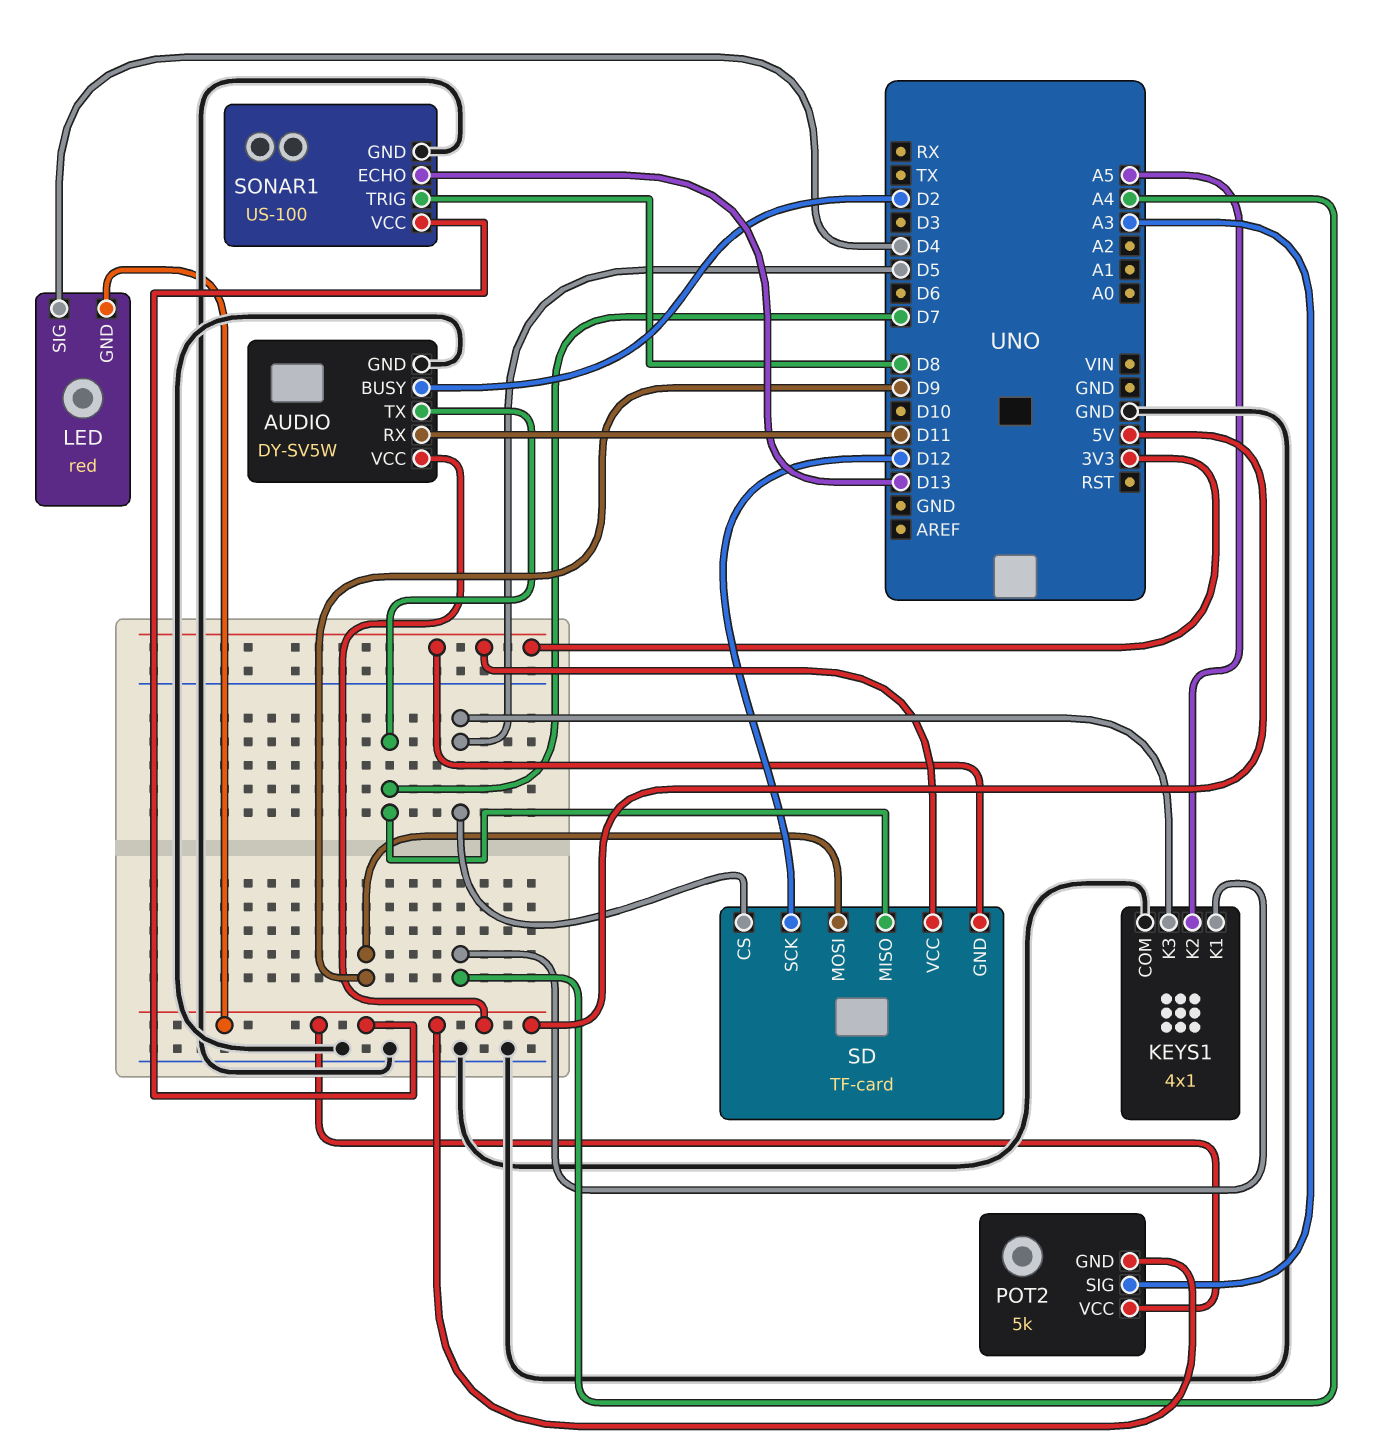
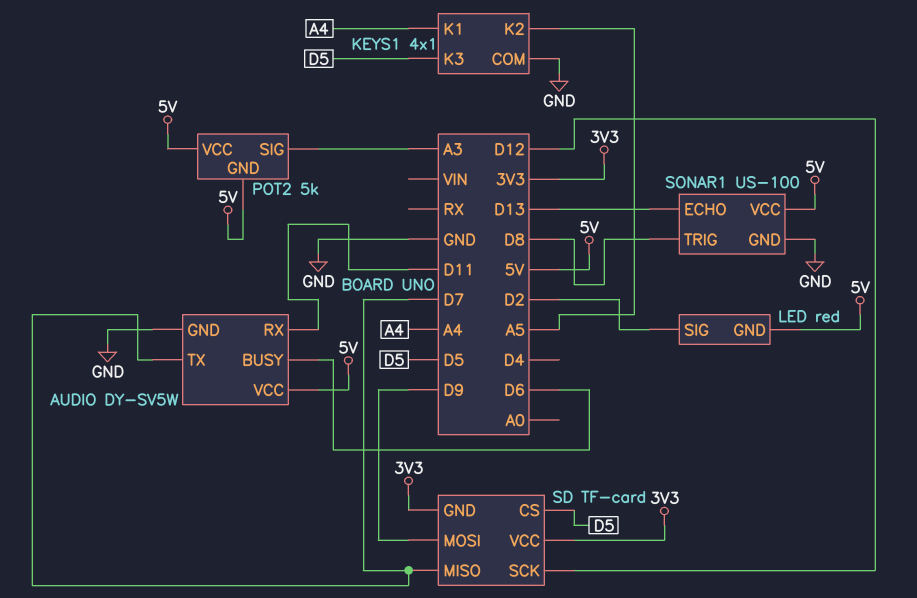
AUDIO pin BUSY: D2 -> D6
LED pin SIG: D4 -> D2

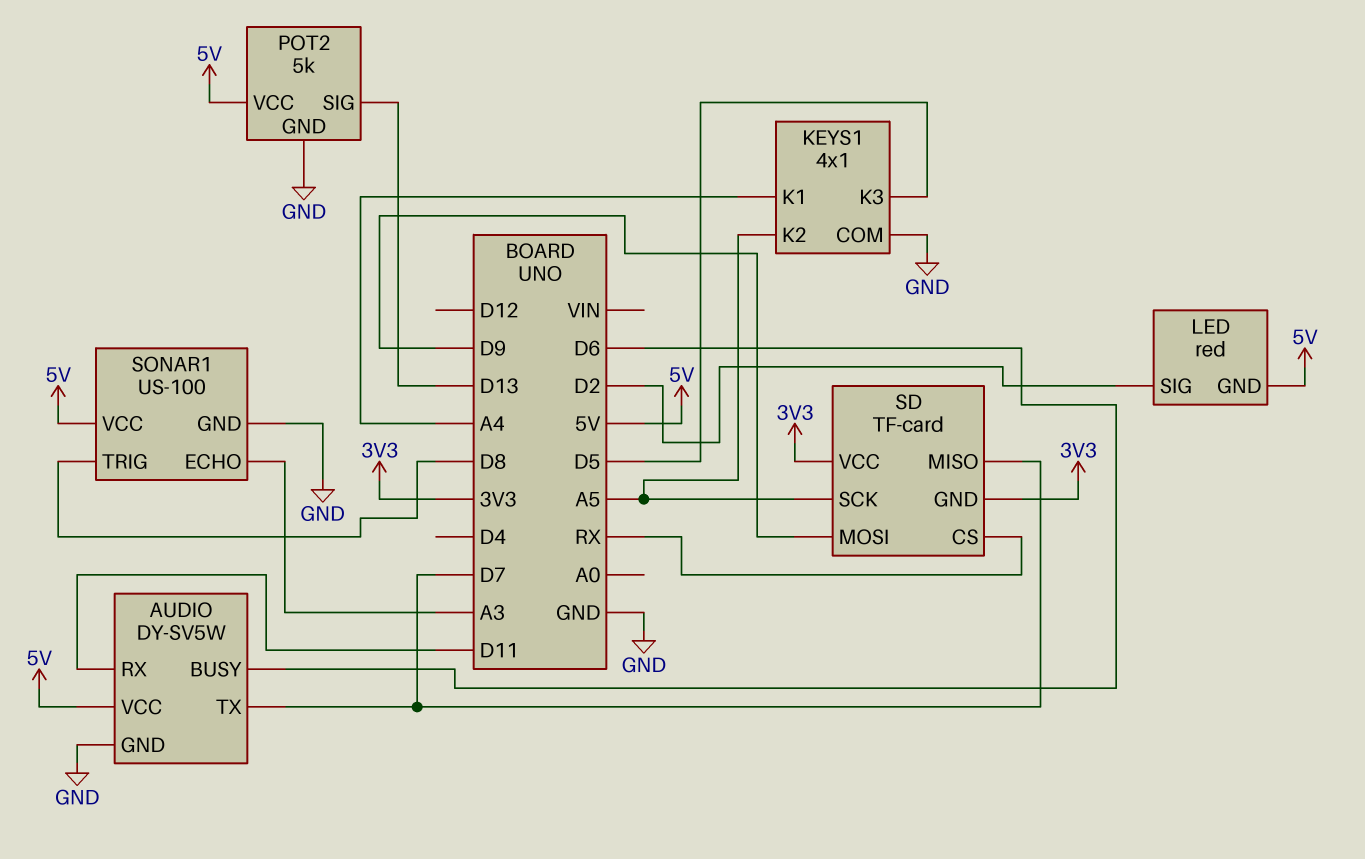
POT2 pin GND: 5V -> GND
POT2 pin SIG: A3 -> D13
SD pin CS: D5 -> RX
SD pin SCK: D12 -> A5
SONAR1 pin ECHO: D13 -> A3

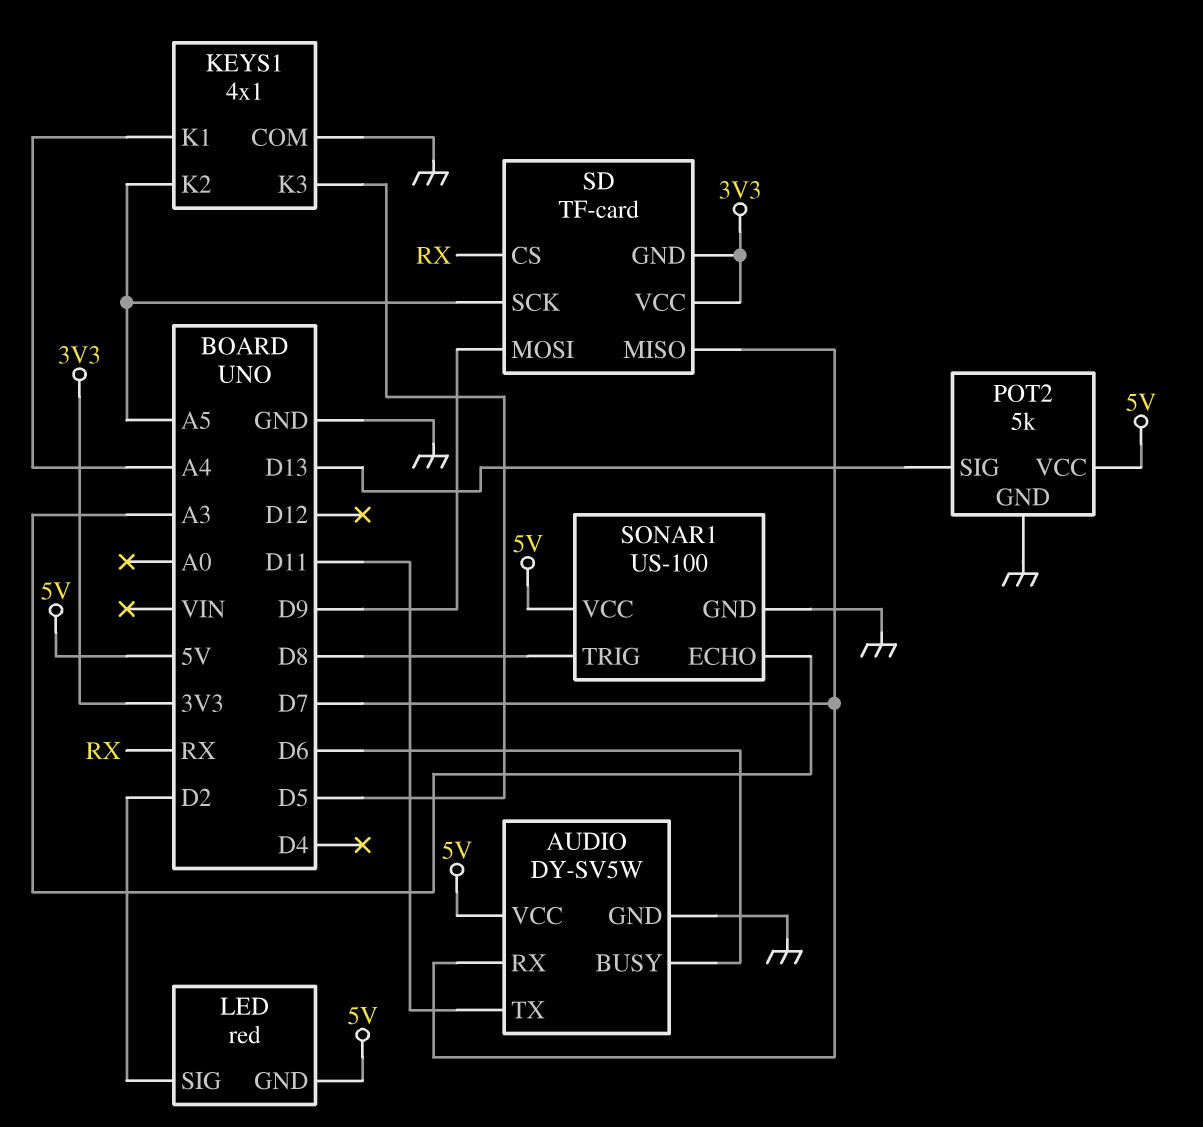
AUDIO pin RX: D11 -> D7
AUDIO pin TX: D7 -> D11

